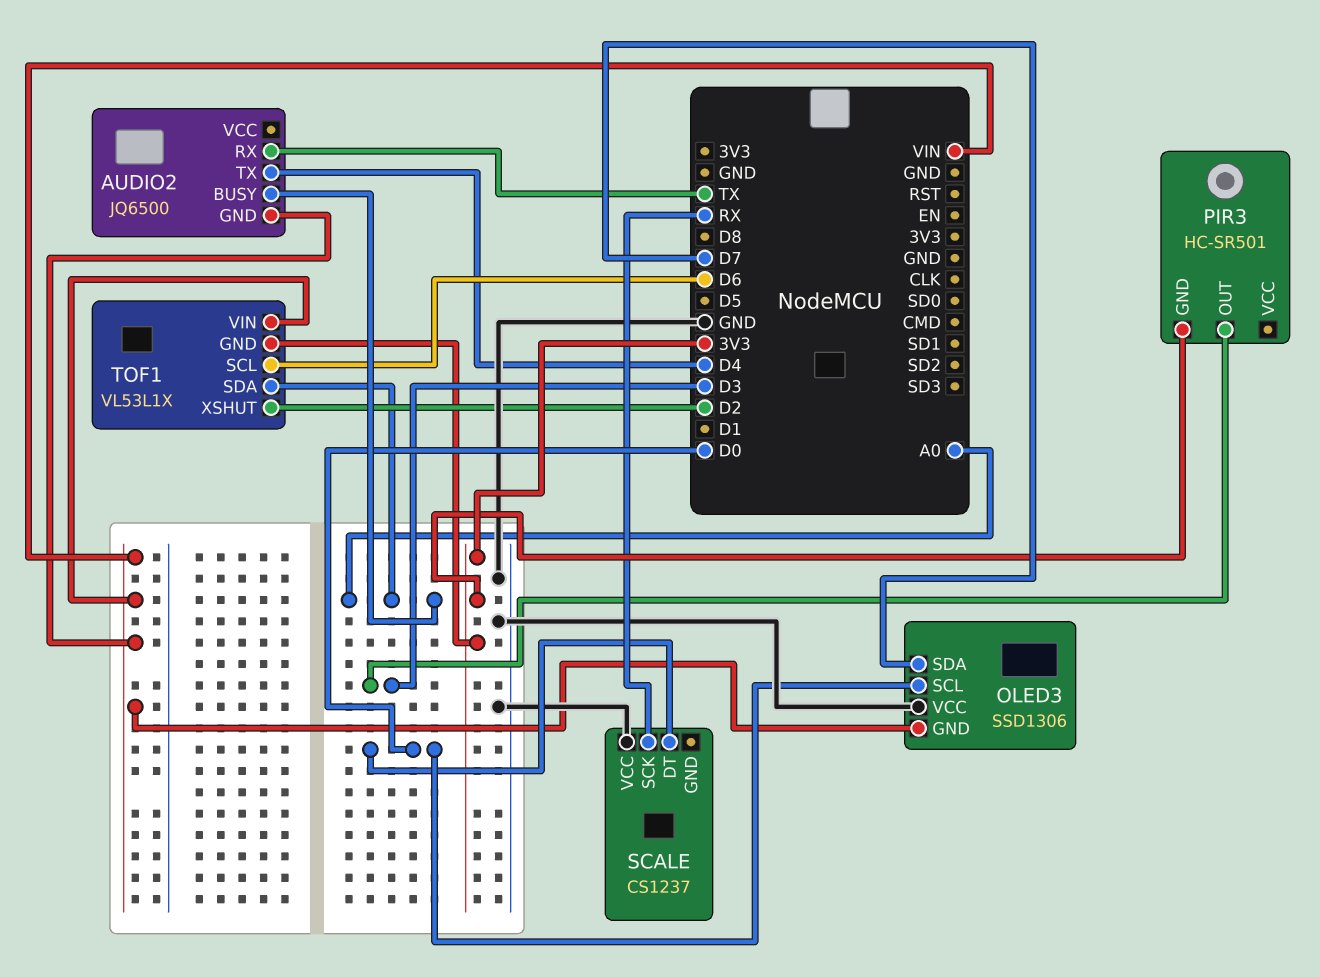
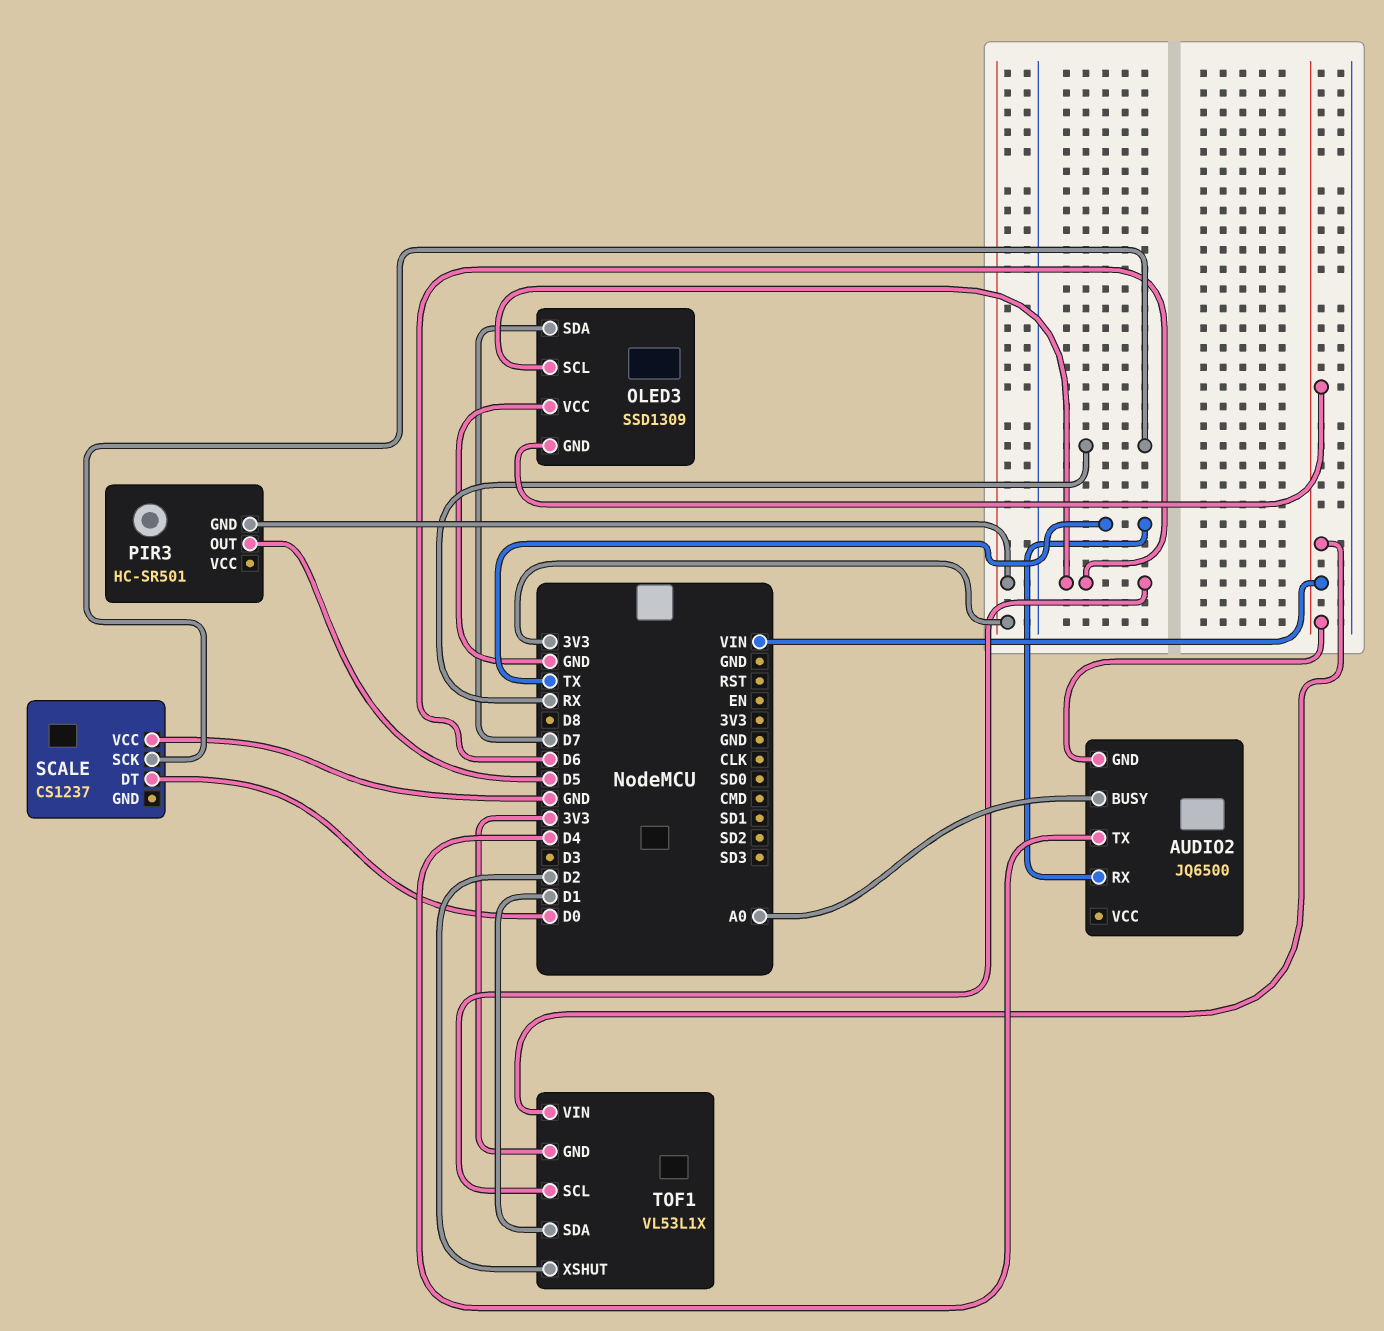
OLED3: SSD1306 -> SSD1309
OLED3 pin SCL: D0 -> D6
PIR3 pin OUT: D3 -> D5
TOF1 pin SDA: A0 -> D1

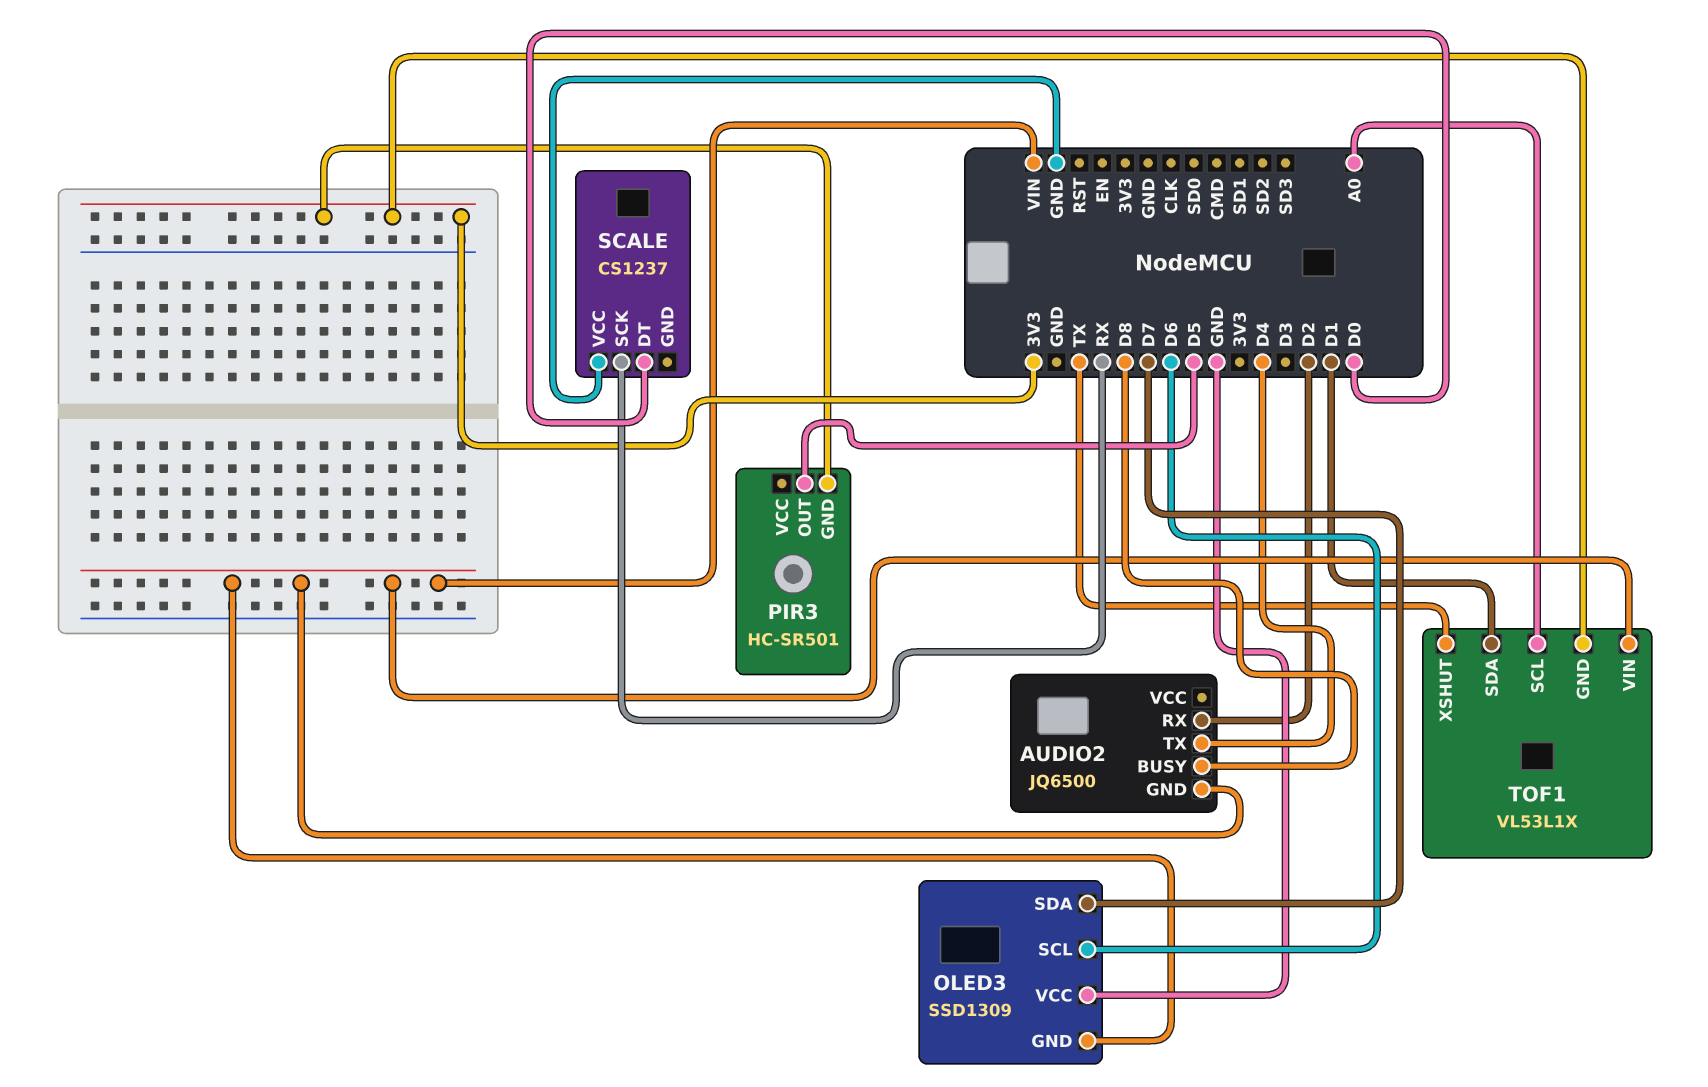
AUDIO2 pin BUSY: A0 -> D8
AUDIO2 pin RX: TX -> D2
TOF1 pin SCL: D6 -> A0
TOF1 pin XSHUT: D2 -> TX

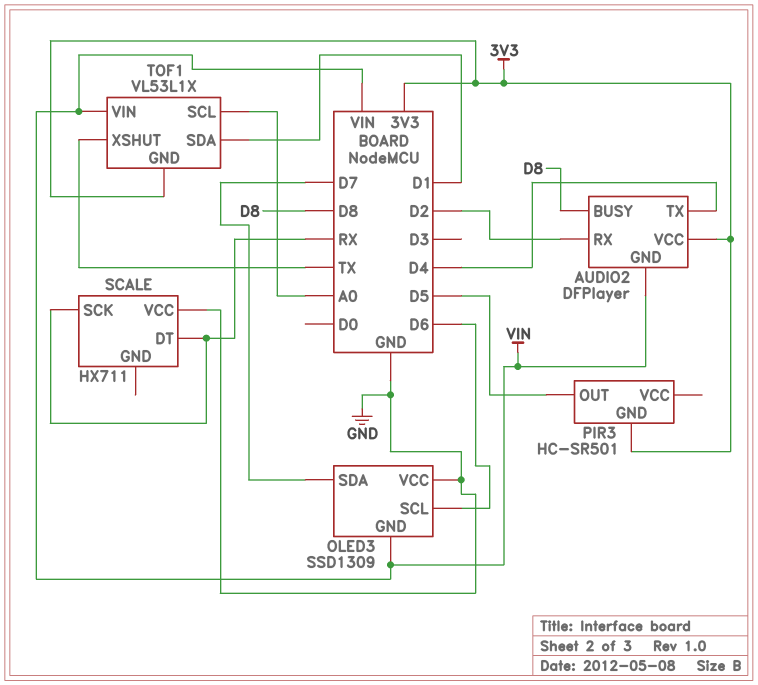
AUDIO2: JQ6500 -> DFPlayer
AUDIO2 pin VCC: none -> 3V3
SCALE: CS1237 -> HX711
SCALE pin DT: D0 -> RX

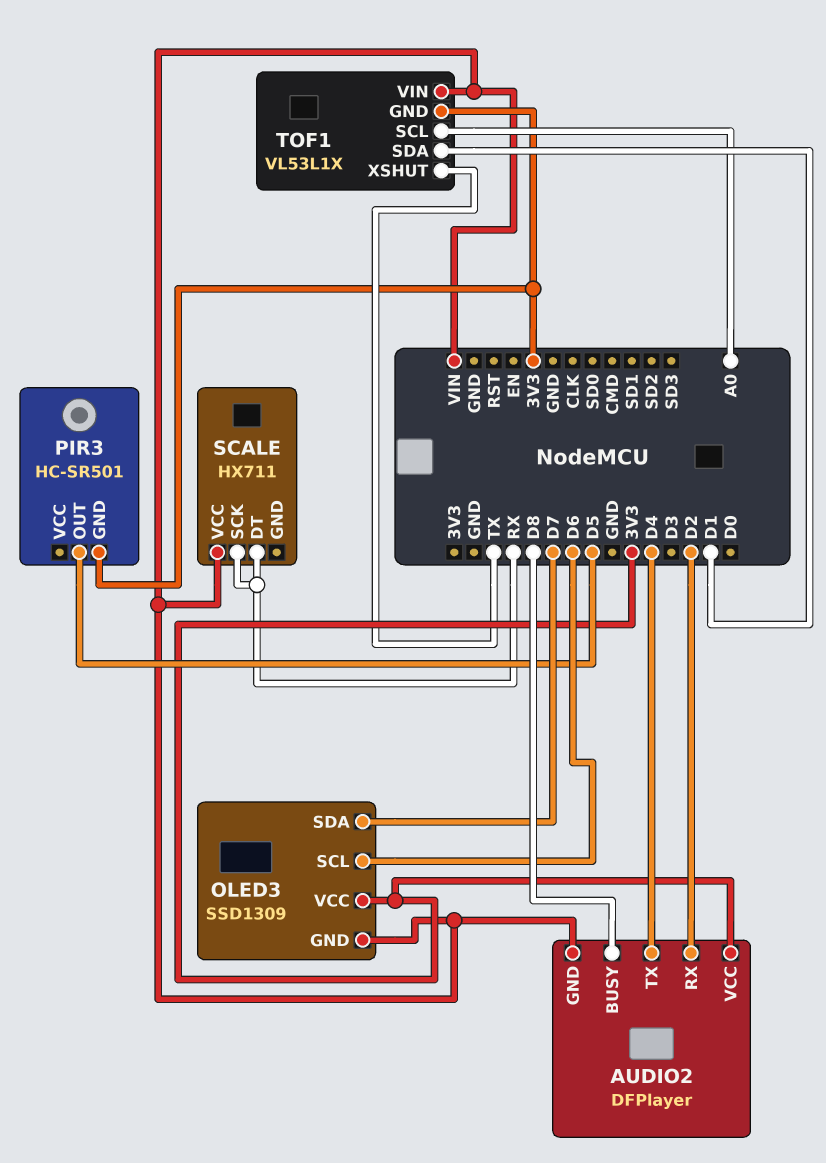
OLED3 pin VCC: GND -> 3V3
SCALE pin VCC: GND -> VIN

